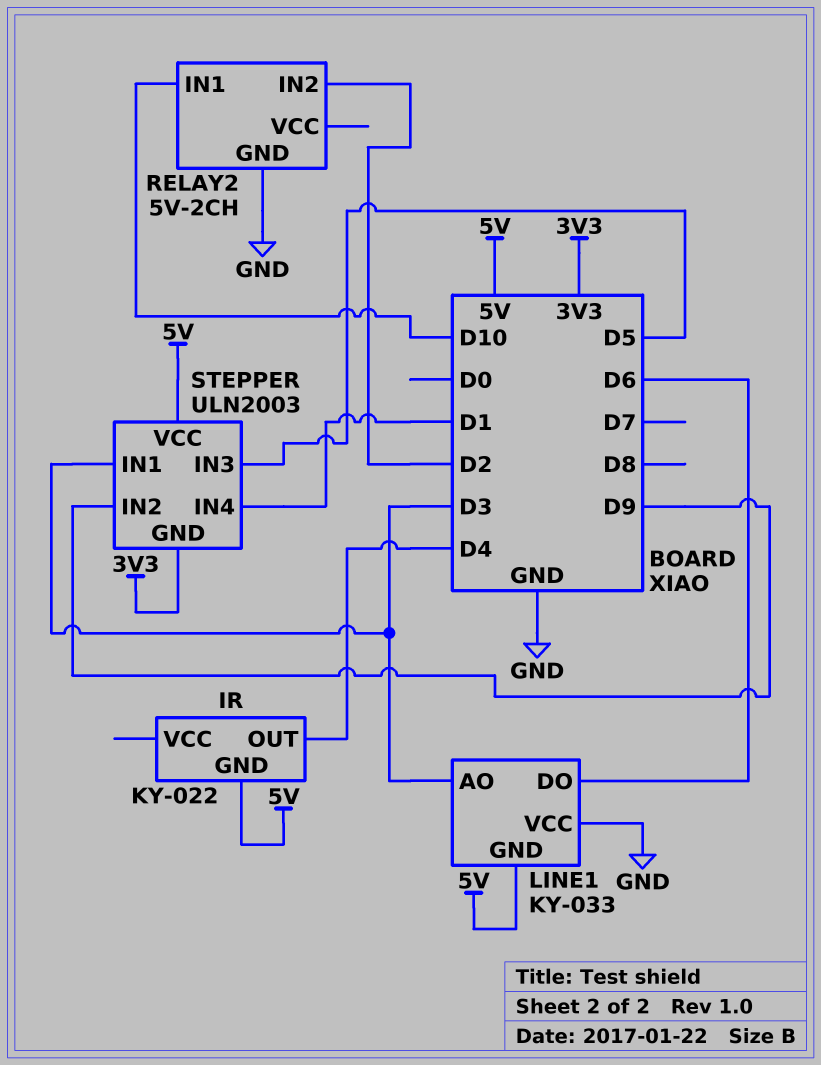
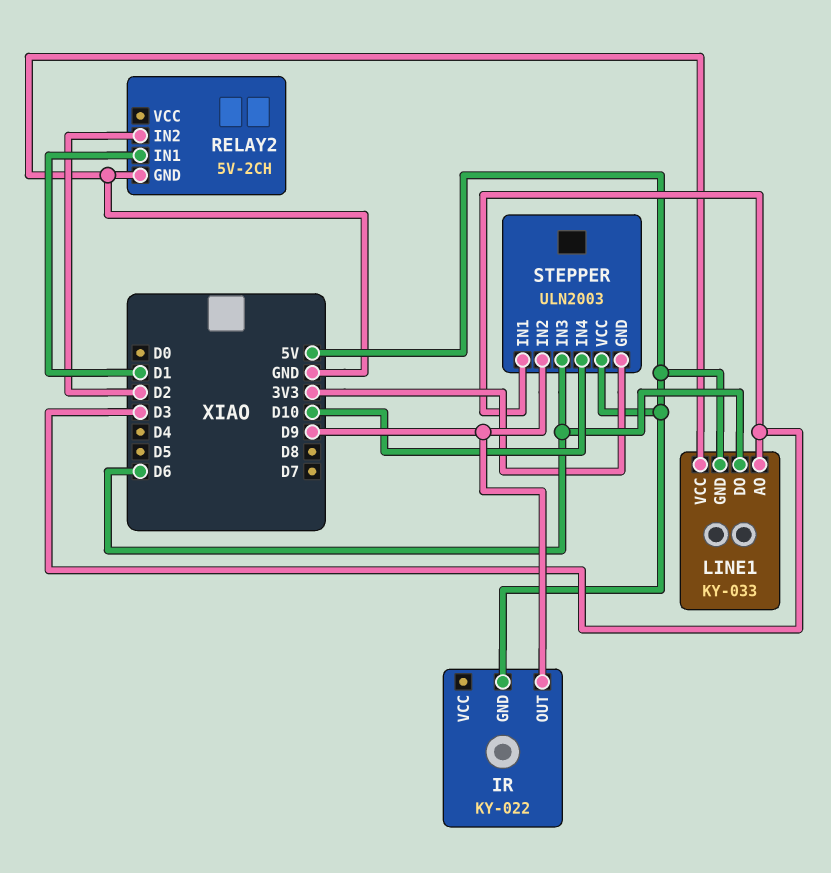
IR pin OUT: D4 -> D9
RELAY2 pin IN1: D10 -> D1
STEPPER pin IN3: D5 -> D6
STEPPER pin IN4: D1 -> D10

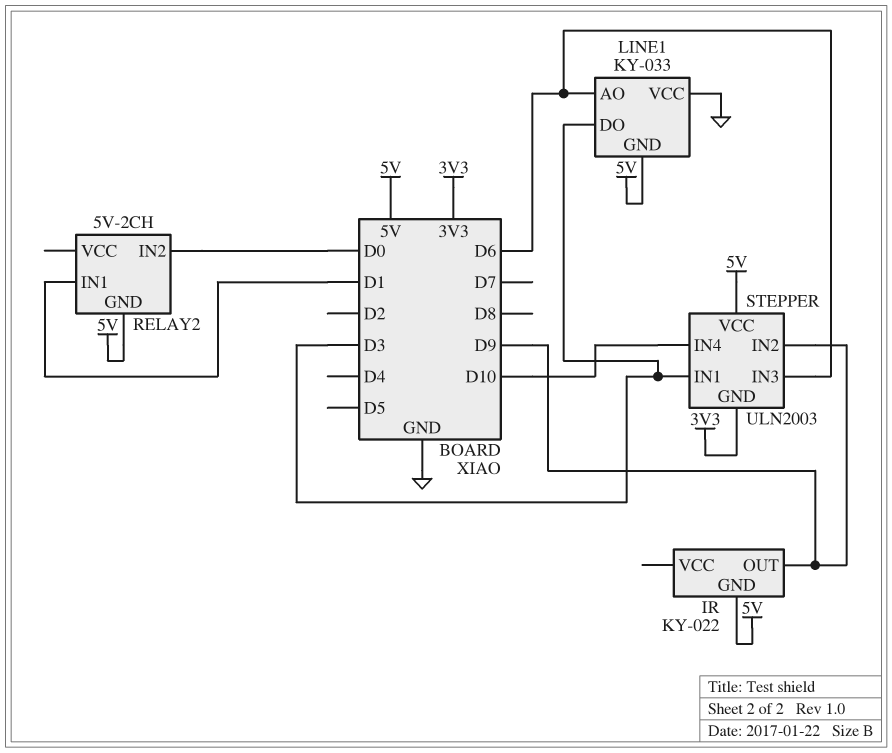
LINE1 pin AO: D3 -> D6
LINE1 pin DO: D6 -> D3
RELAY2 pin GND: GND -> 5V
RELAY2 pin IN2: D2 -> D0

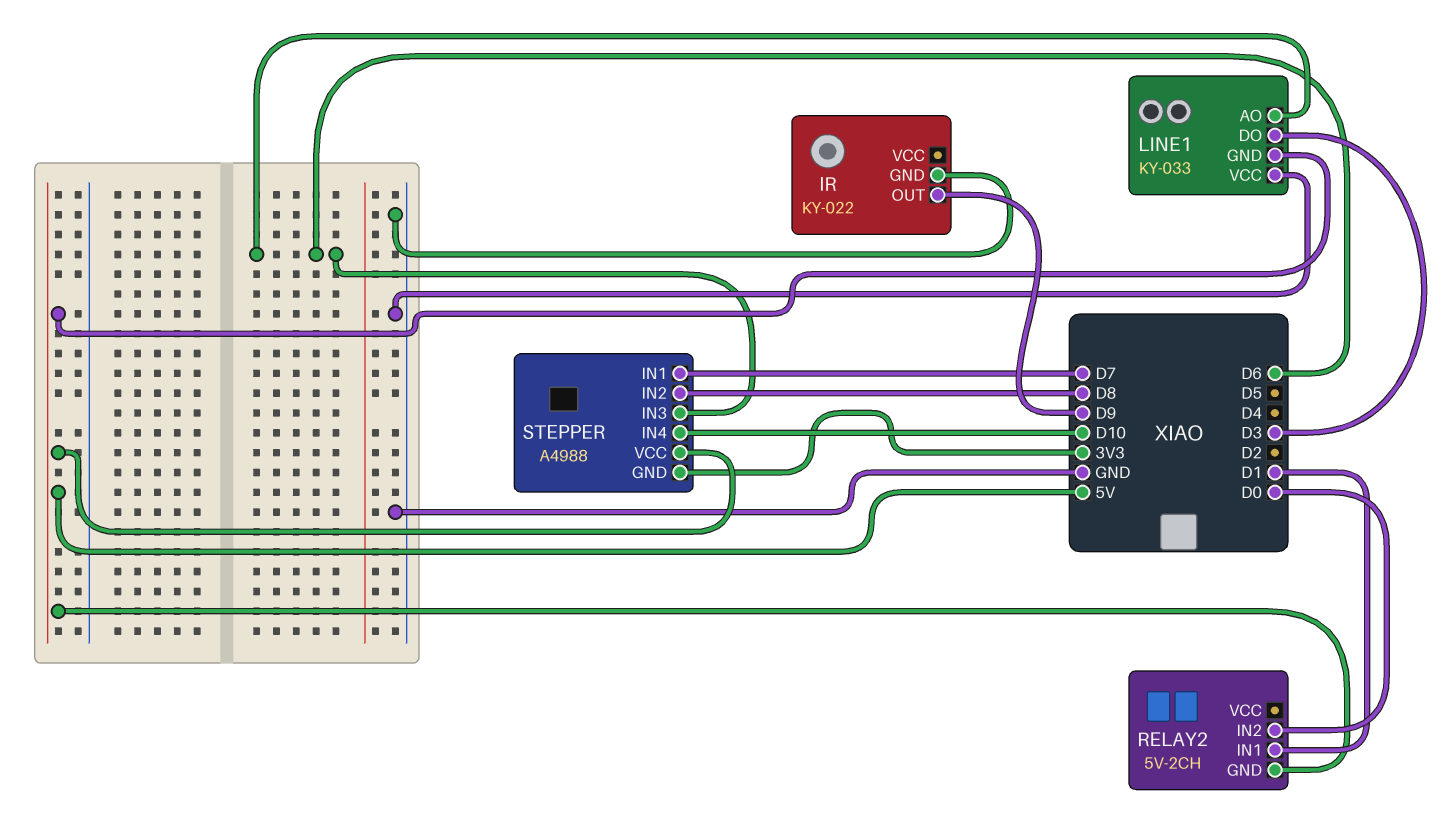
IR pin GND: 5V -> GND
STEPPER: ULN2003 -> A4988
STEPPER pin IN1: D3 -> D7
STEPPER pin IN2: D9 -> D8

